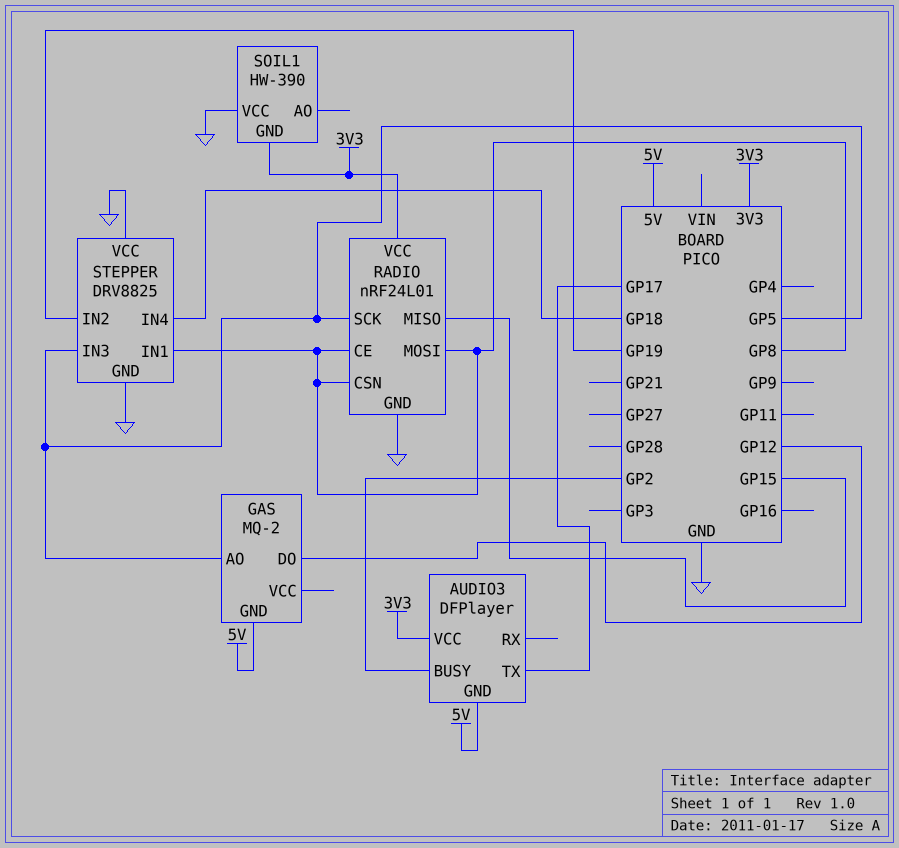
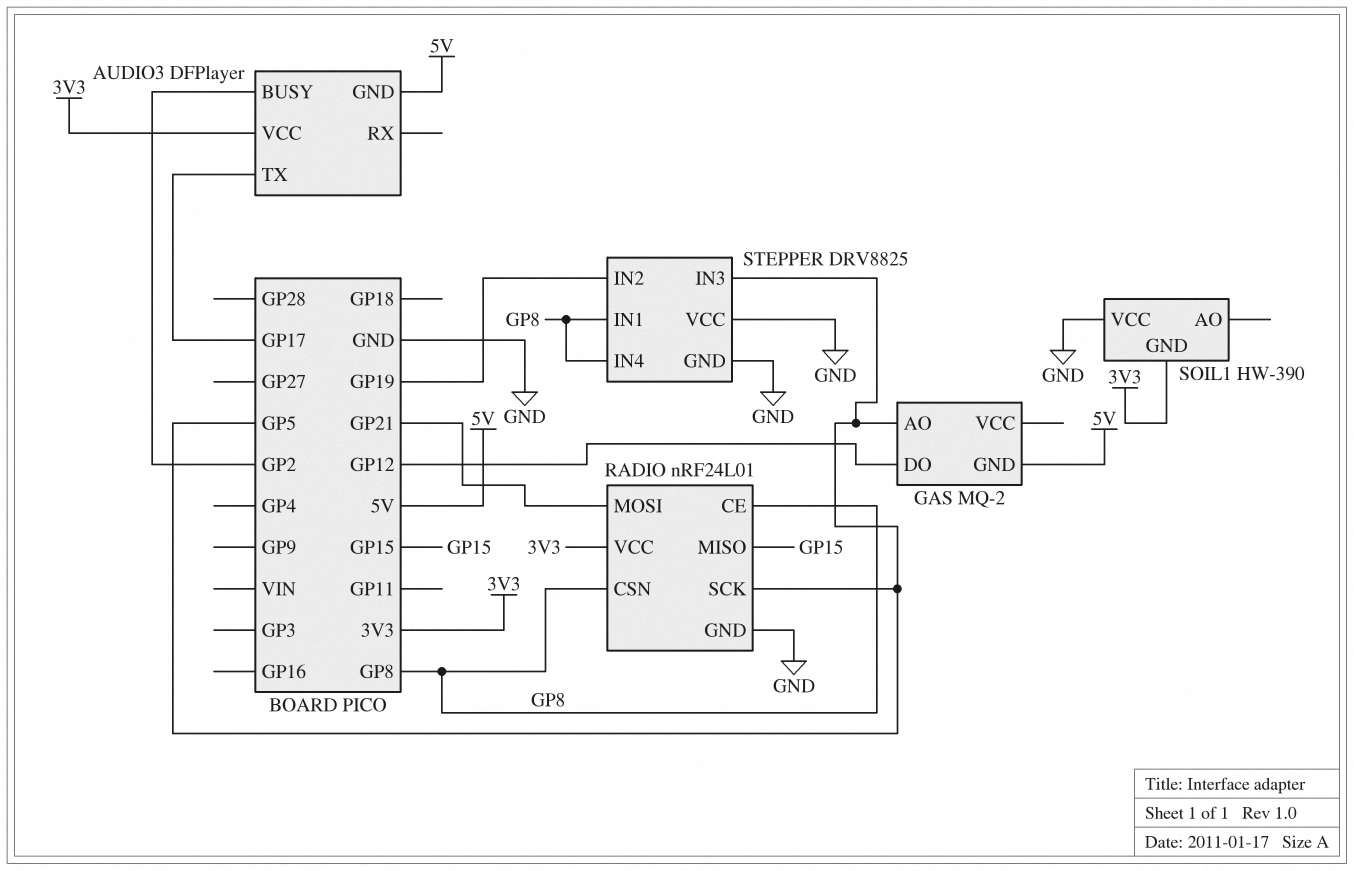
RADIO pin MOSI: GP8 -> GP21
STEPPER pin IN4: GP18 -> GP8

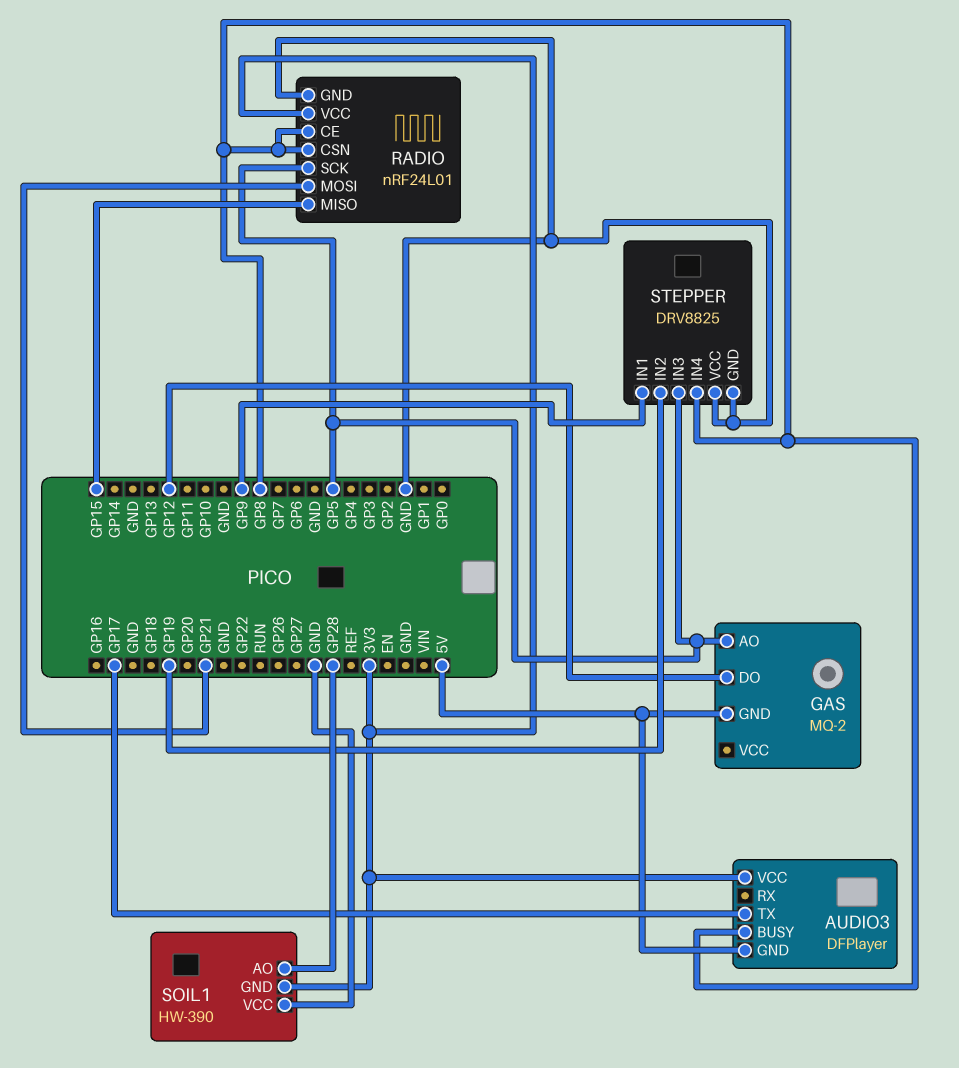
AUDIO3 pin BUSY: GP2 -> GP8
SOIL1 pin AO: none -> GP28
STEPPER pin IN1: GP8 -> GP9

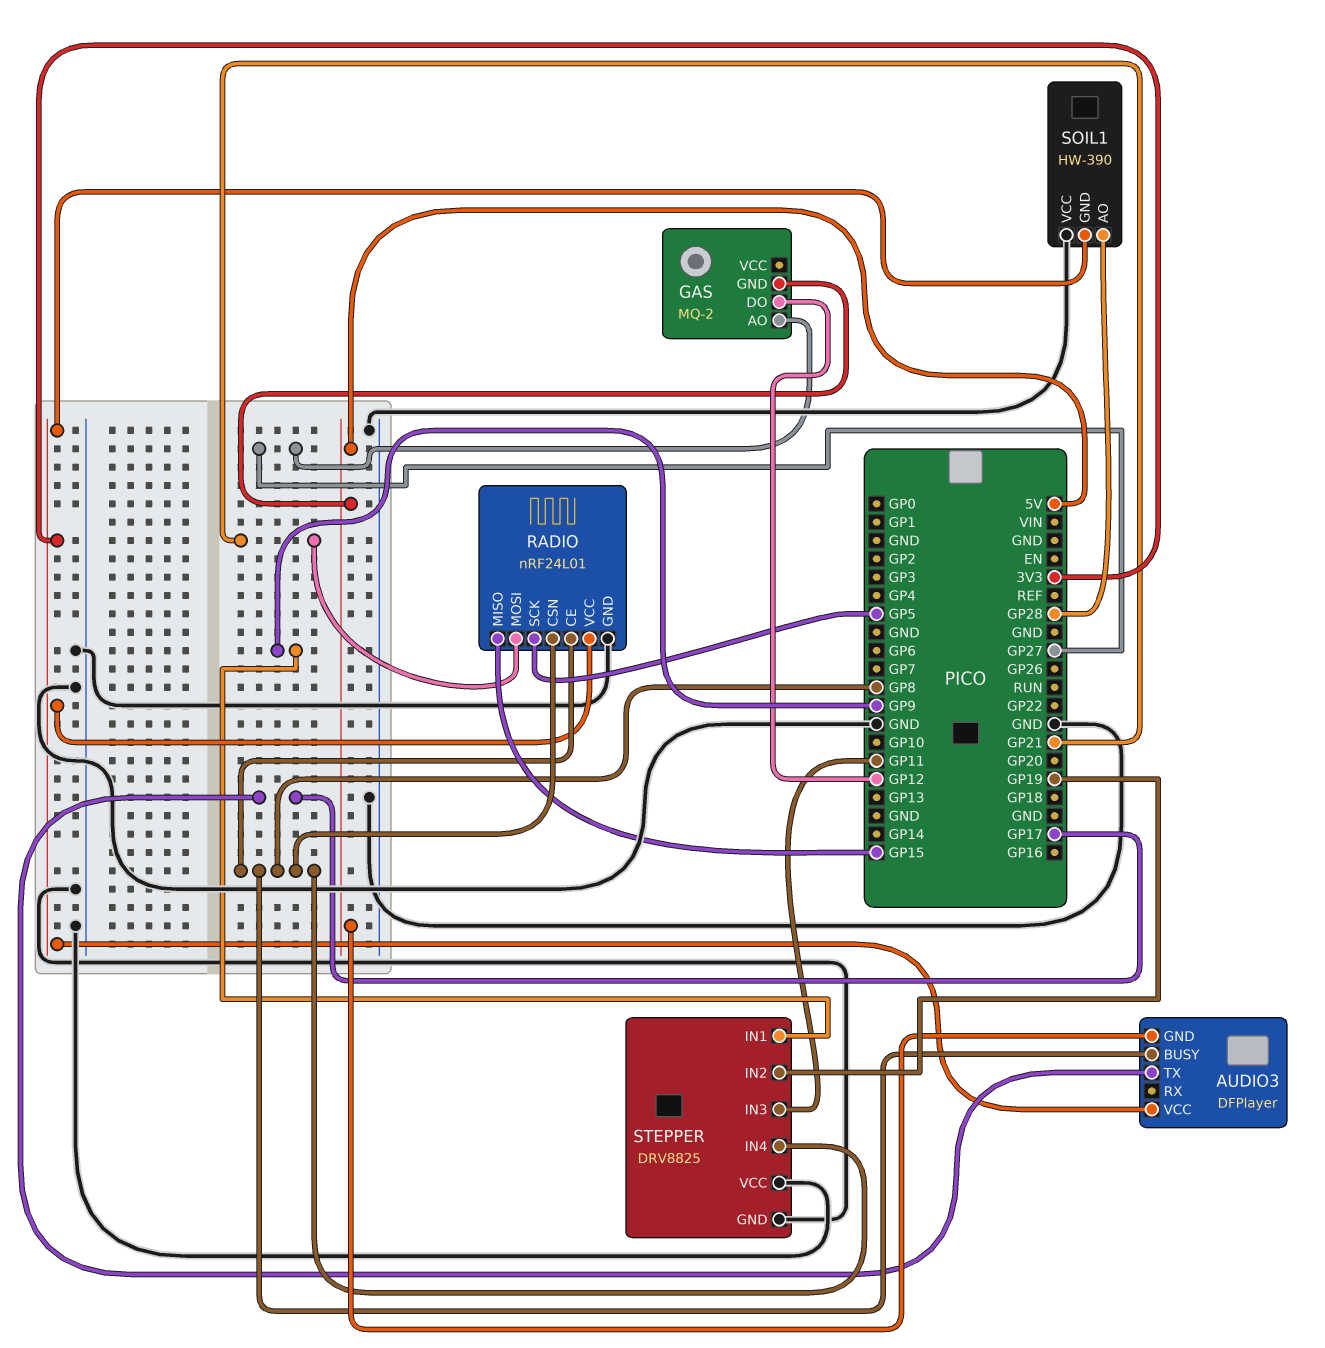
GAS pin AO: GP5 -> GP27
STEPPER pin IN3: GP5 -> GP11

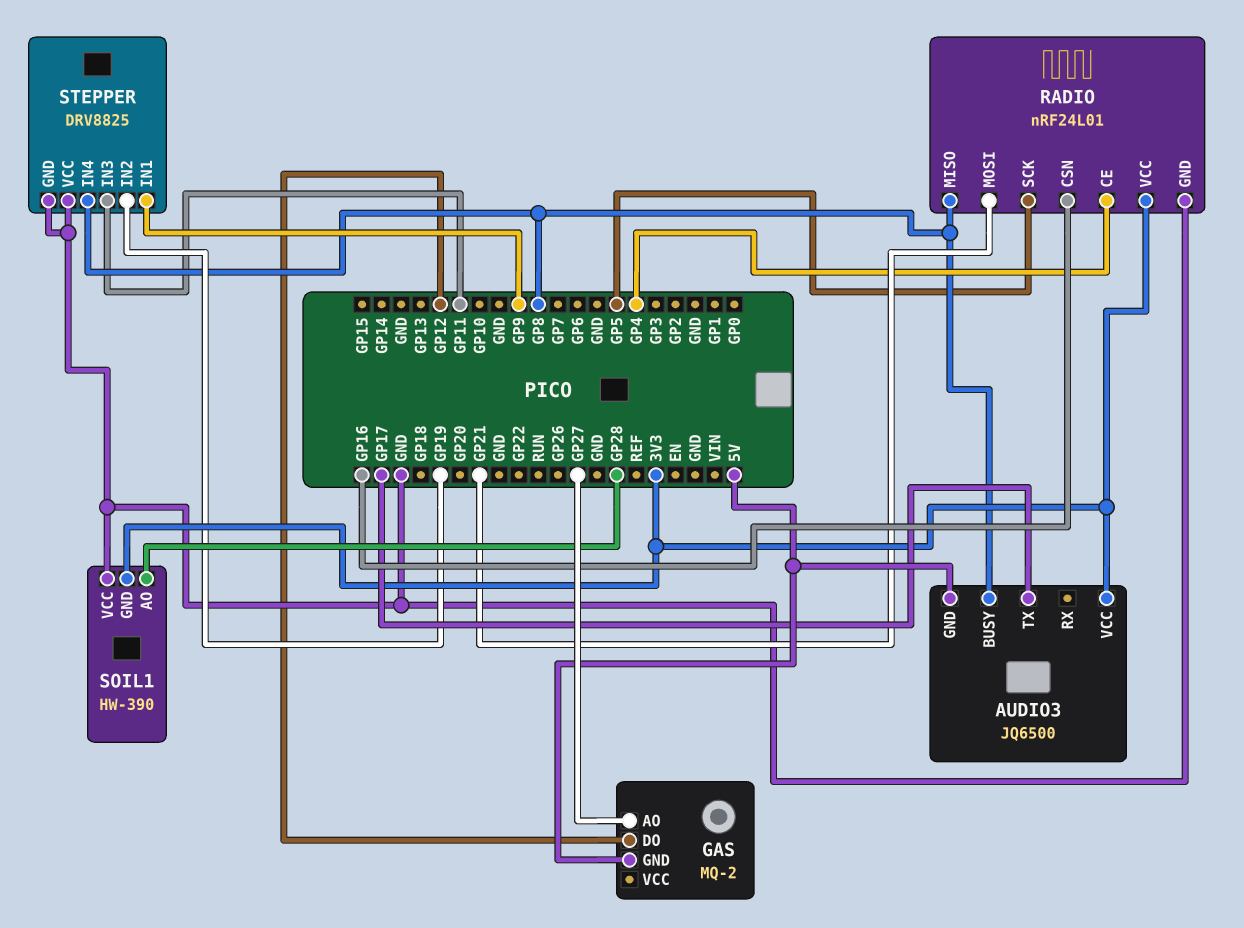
AUDIO3: DFPlayer -> JQ6500
RADIO pin CE: GP8 -> GP4
RADIO pin CSN: GP8 -> GP16
RADIO pin MISO: GP15 -> GP8

